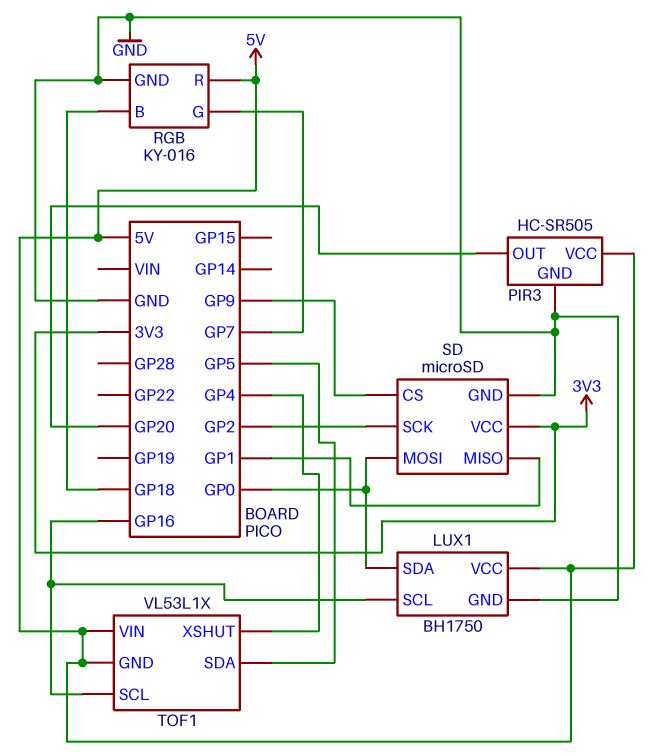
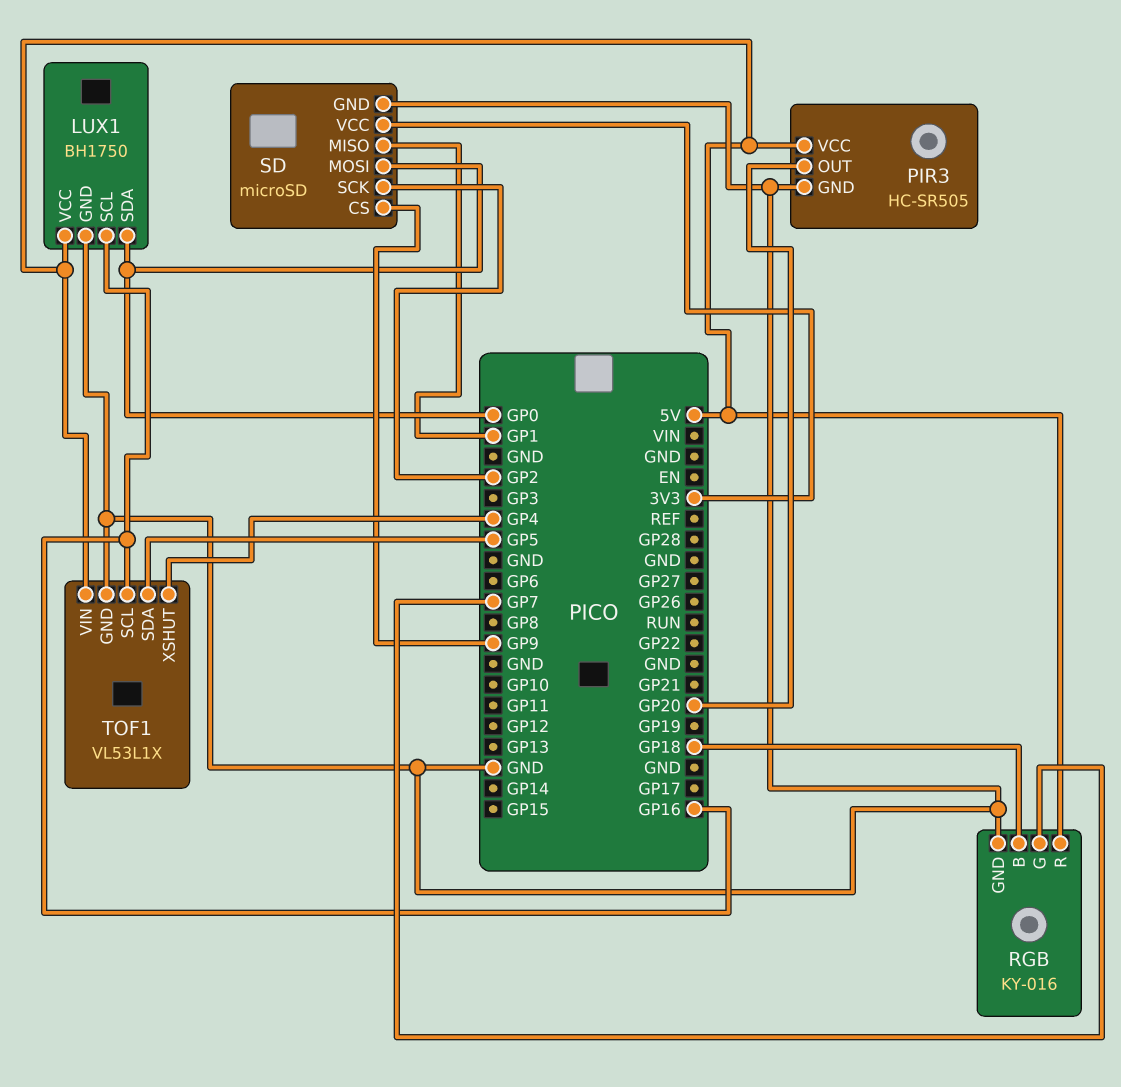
TOF1 pin GND: 5V -> GND

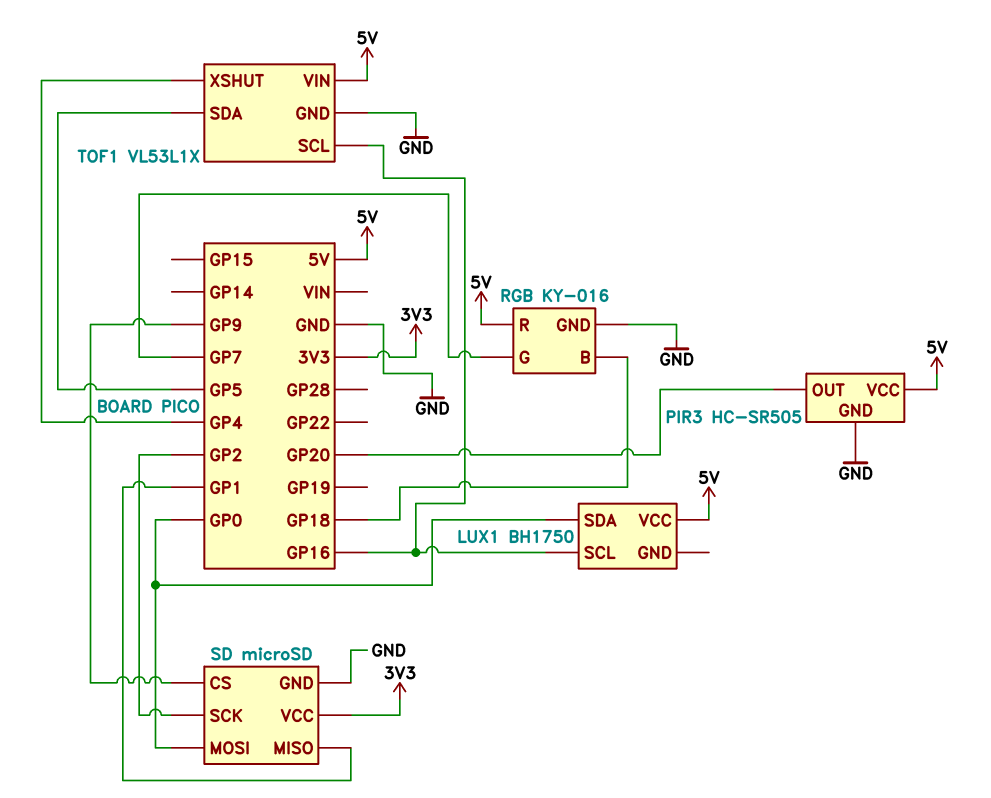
LUX1 pin GND: GND -> none

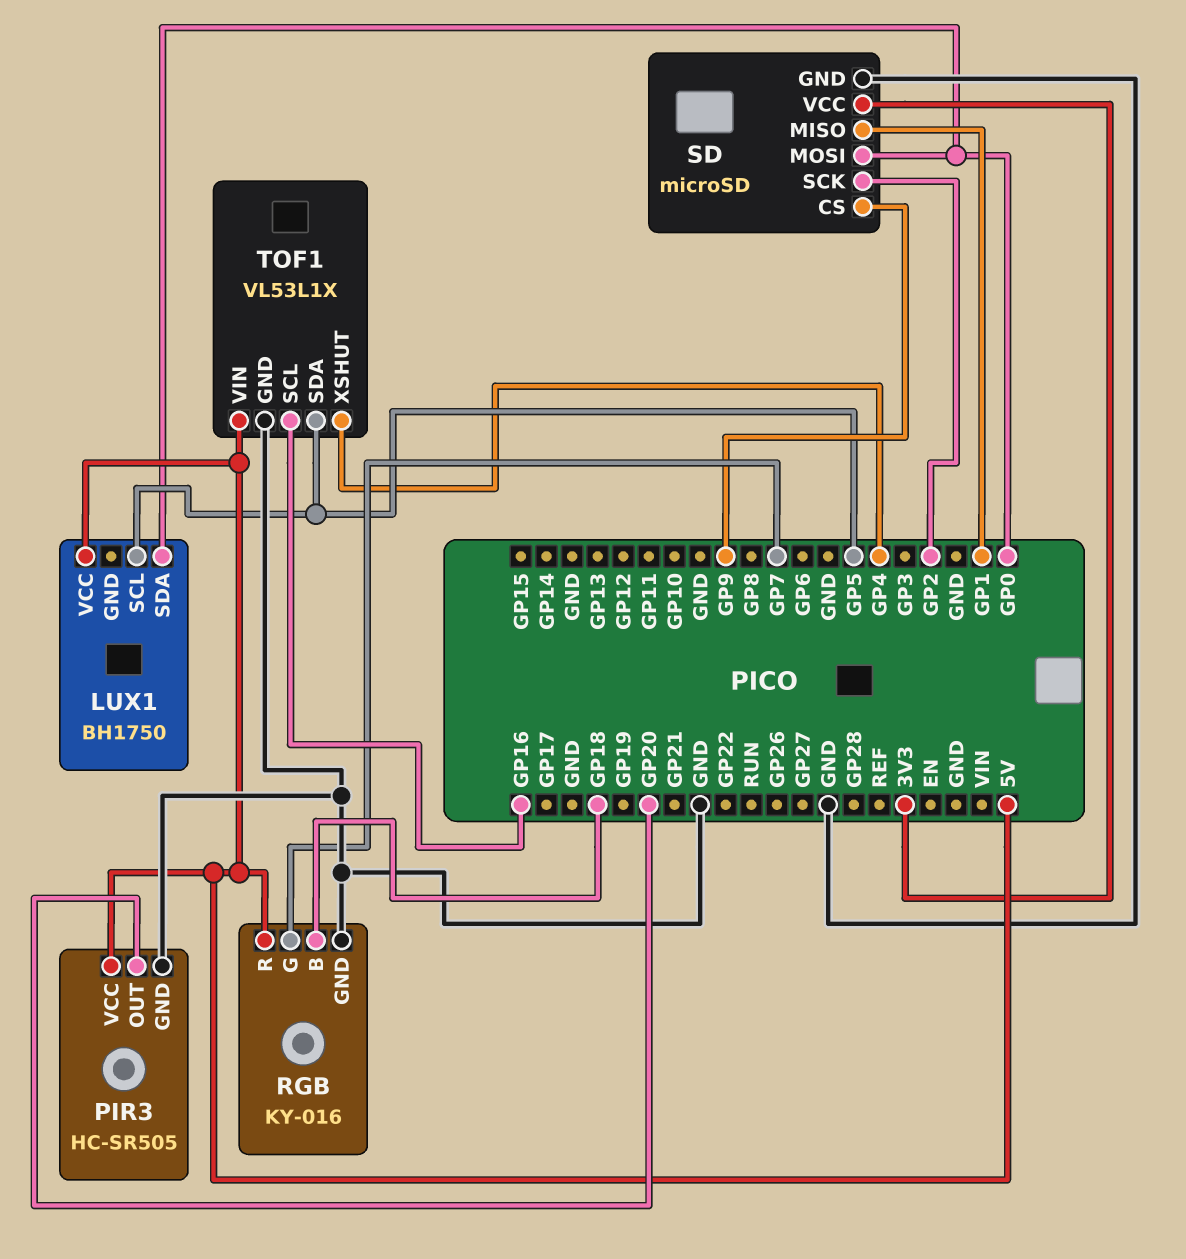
LUX1 pin SCL: GP16 -> GP5

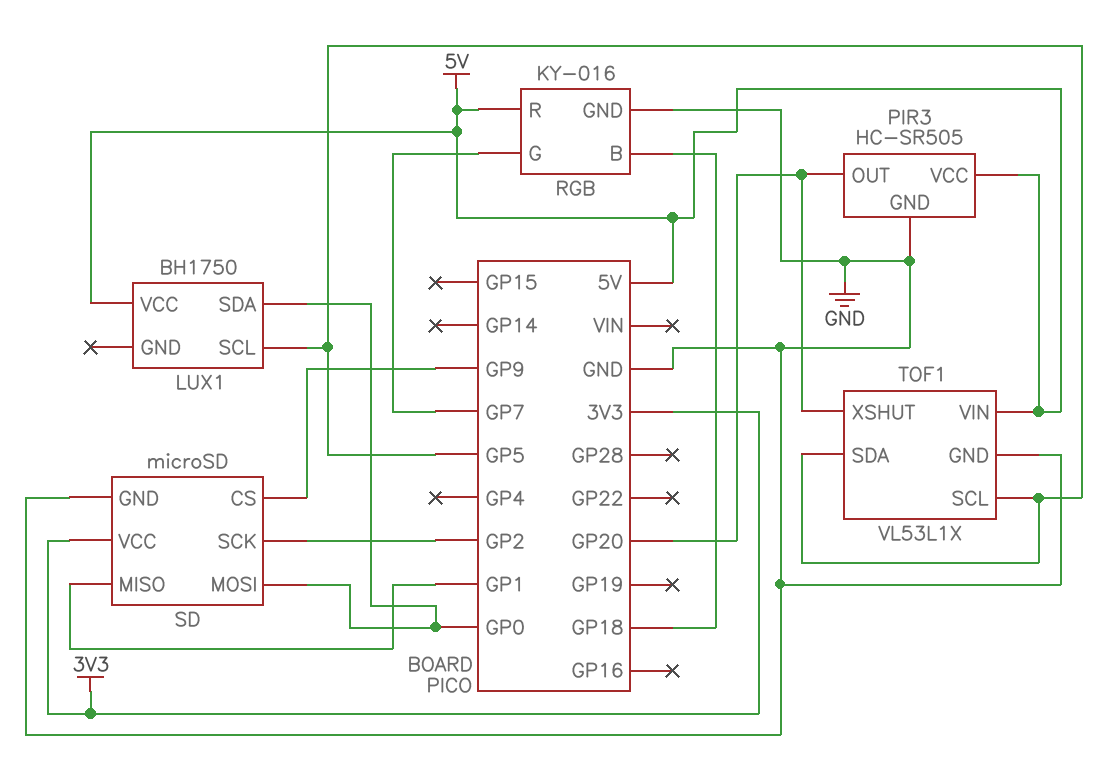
TOF1 pin SCL: GP16 -> GP5
TOF1 pin XSHUT: GP4 -> GP20

